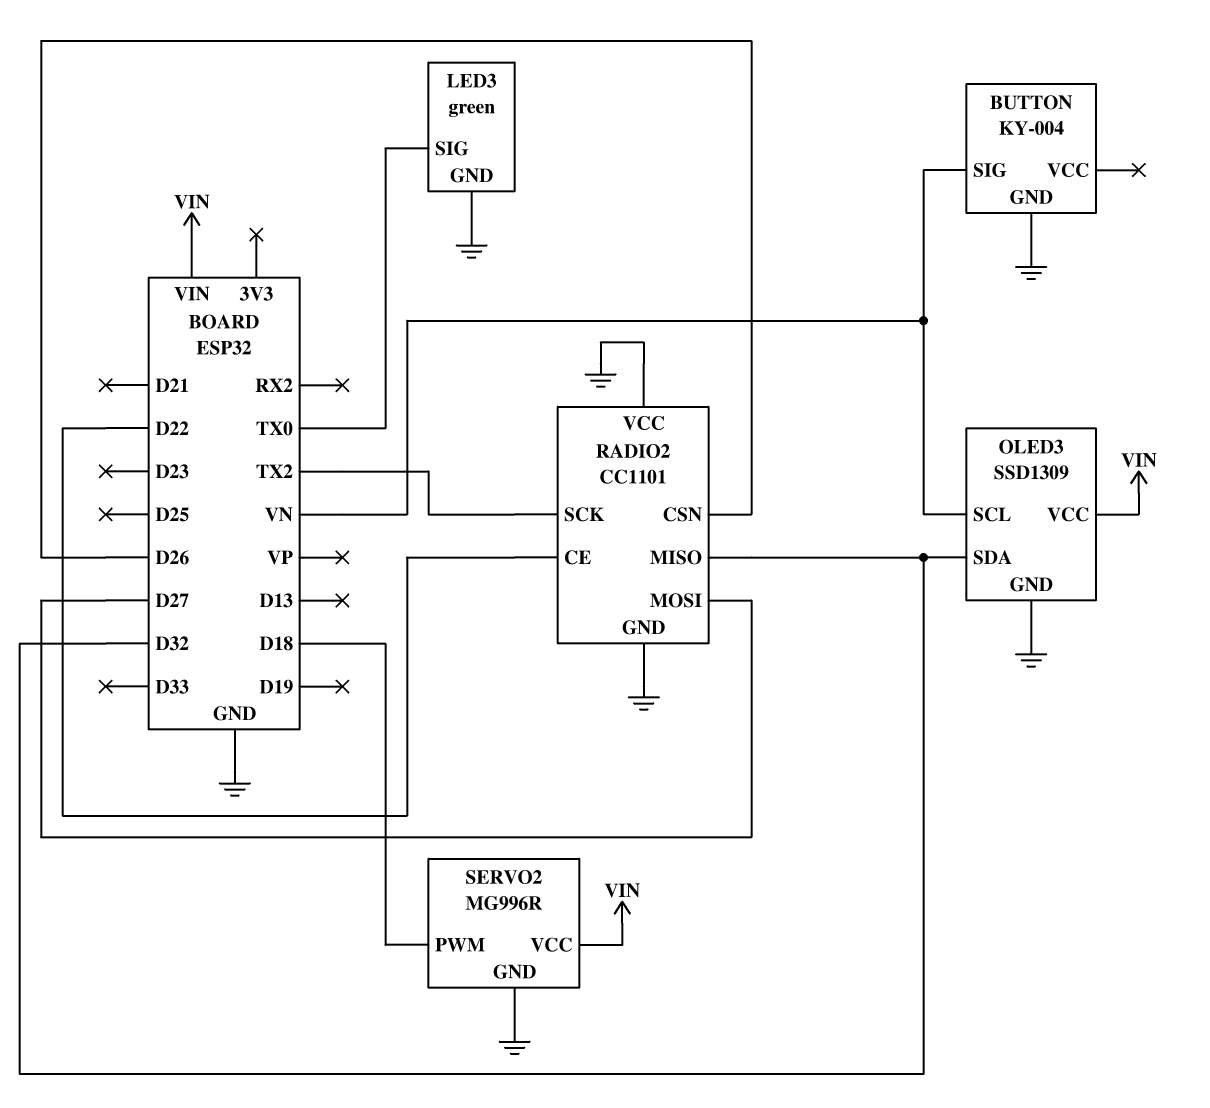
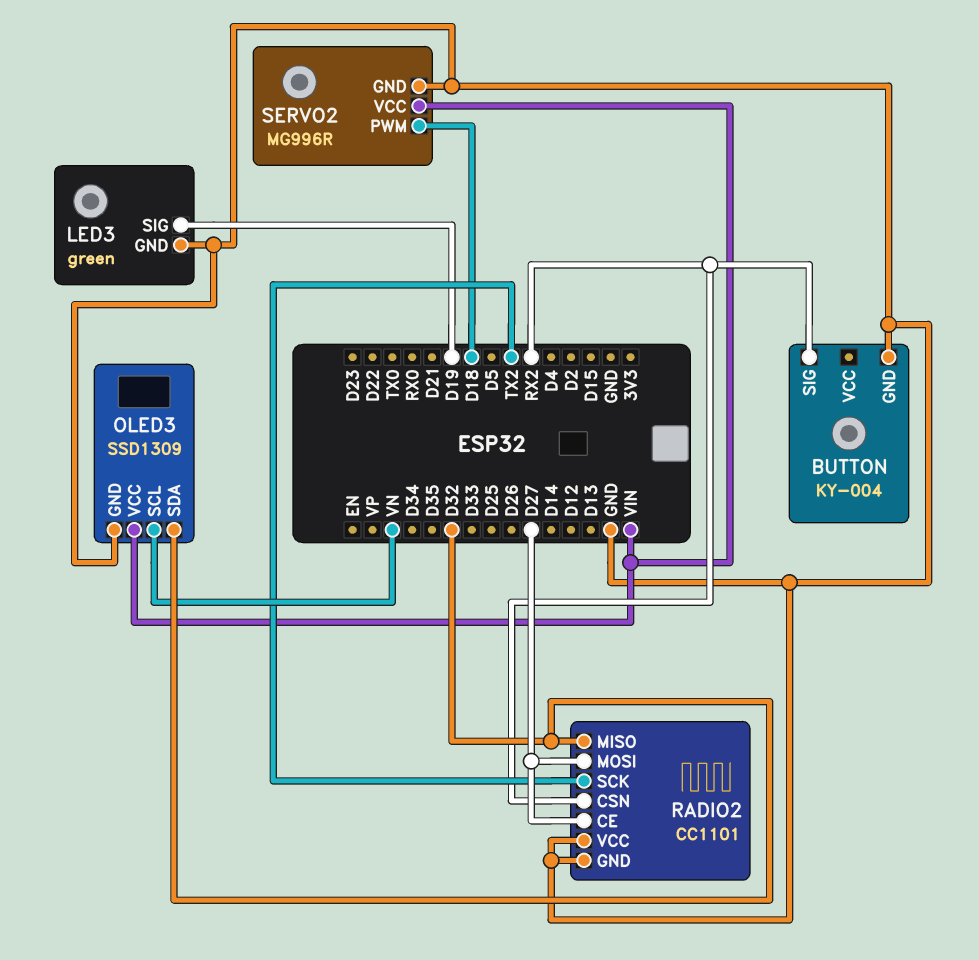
BUTTON pin SIG: VN -> RX2
LED3 pin SIG: TX0 -> D19
RADIO2 pin CE: D22 -> D27
RADIO2 pin CSN: D26 -> RX2

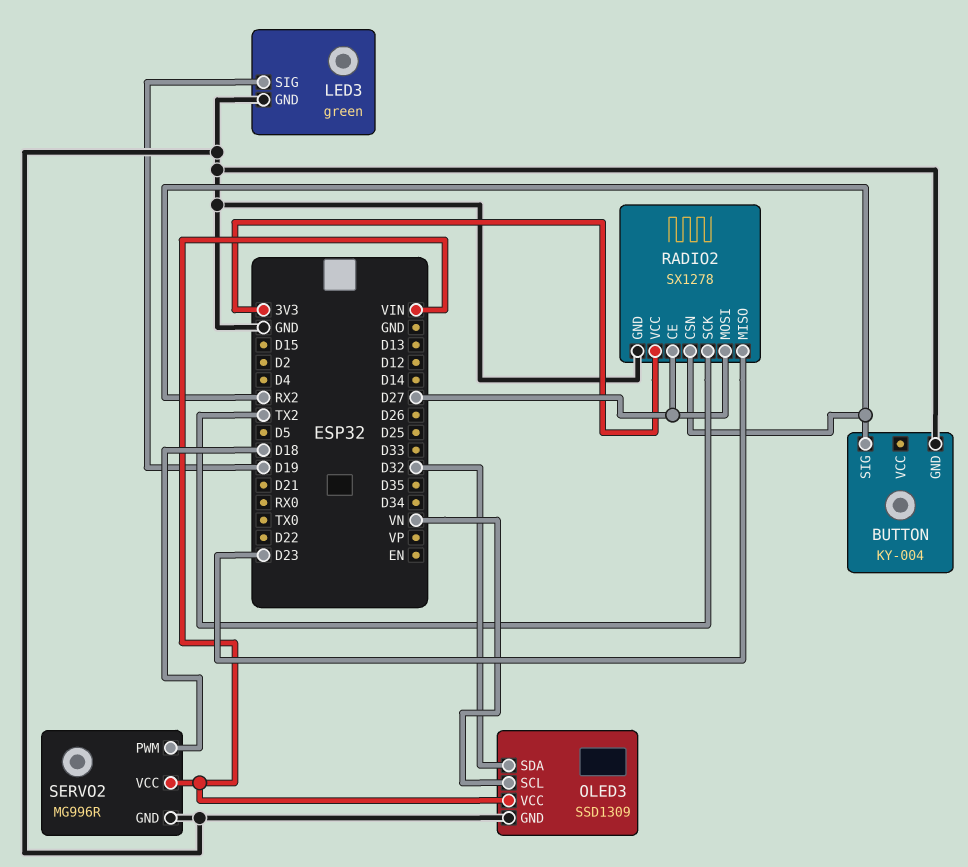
RADIO2: CC1101 -> SX1278
RADIO2 pin MISO: D32 -> D23
RADIO2 pin VCC: GND -> 3V3

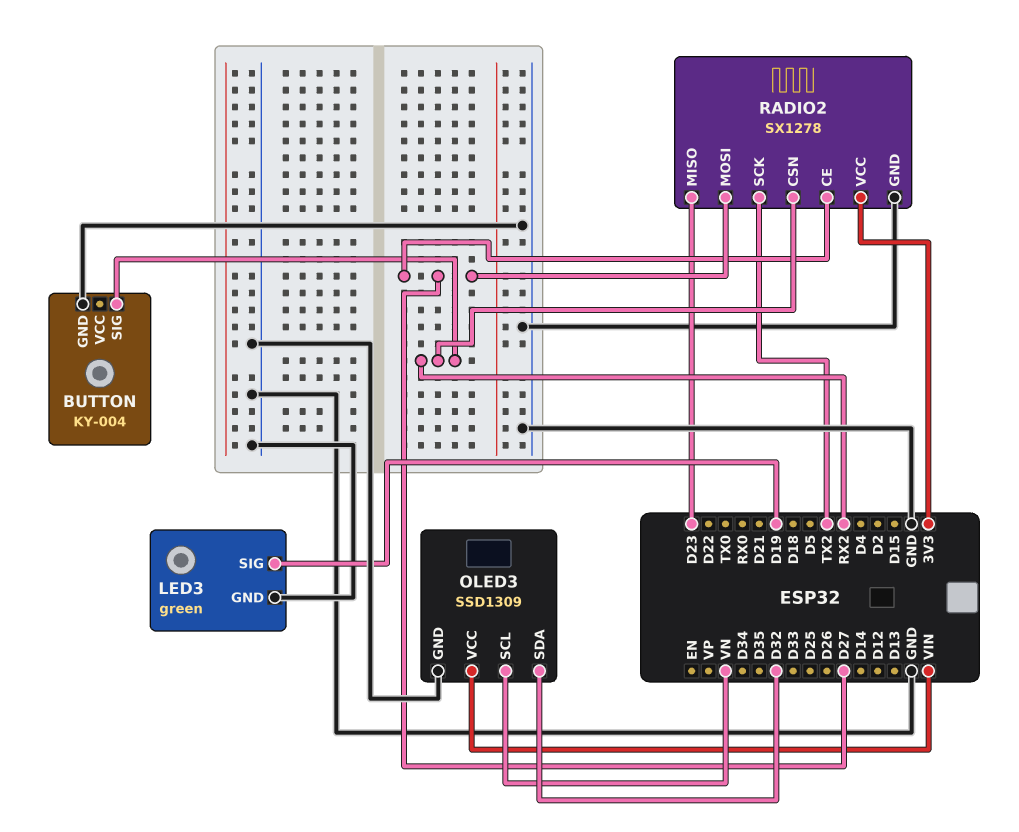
SERVO2: MG996R -> none
SERVO2 pin GND: GND -> none
SERVO2 pin PWM: D18 -> none
SERVO2 pin VCC: VIN -> none

